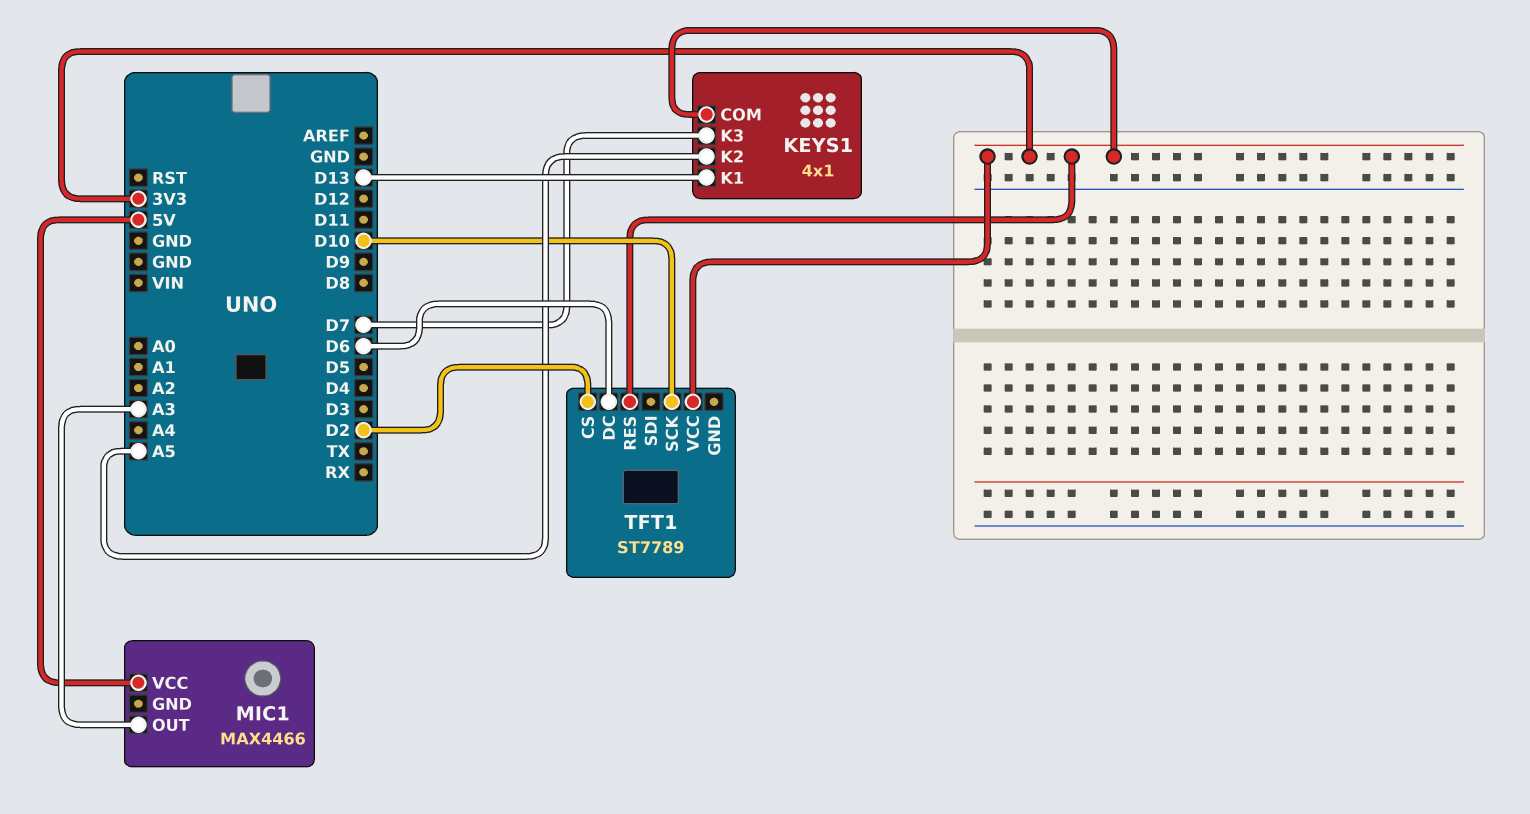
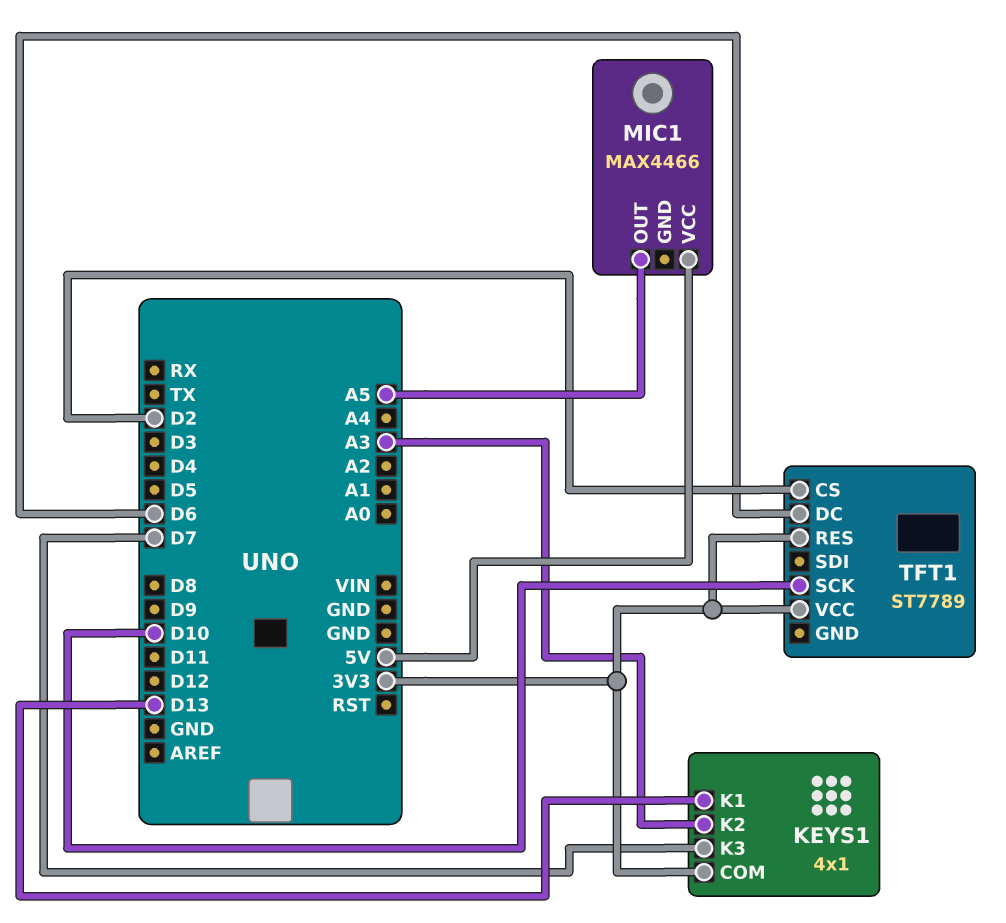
KEYS1 pin K2: A5 -> A3
MIC1 pin OUT: A3 -> A5

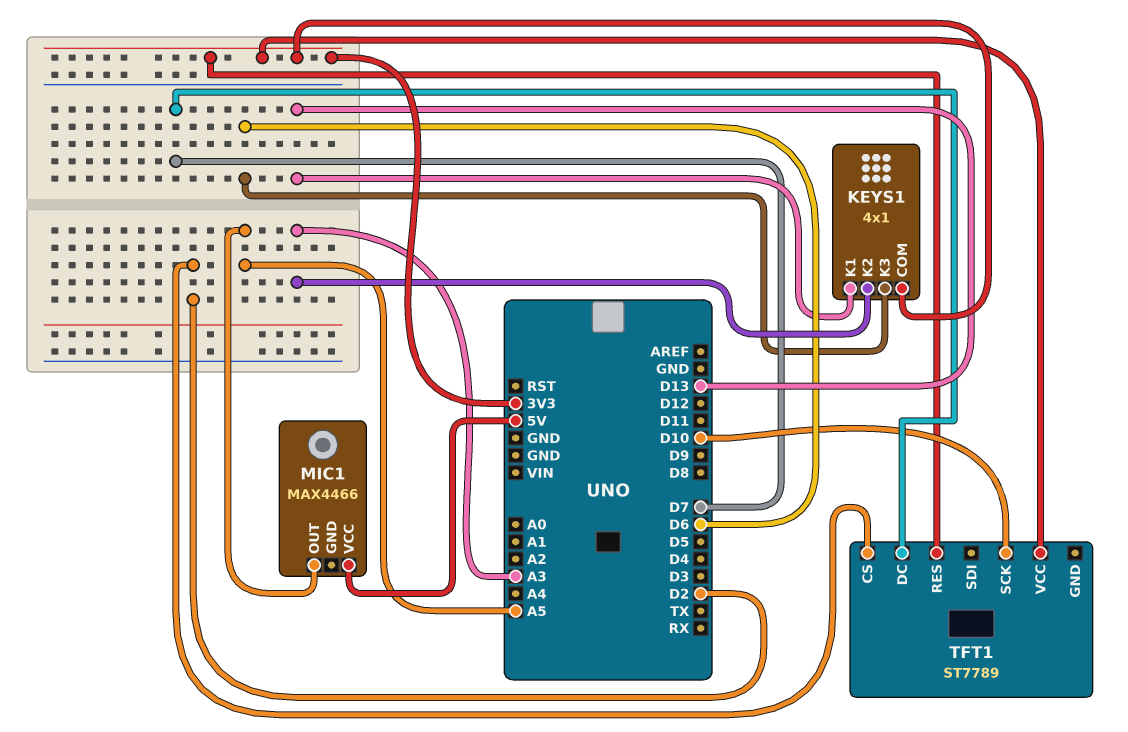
KEYS1 pin K3: D7 -> D6
TFT1 pin DC: D6 -> D7

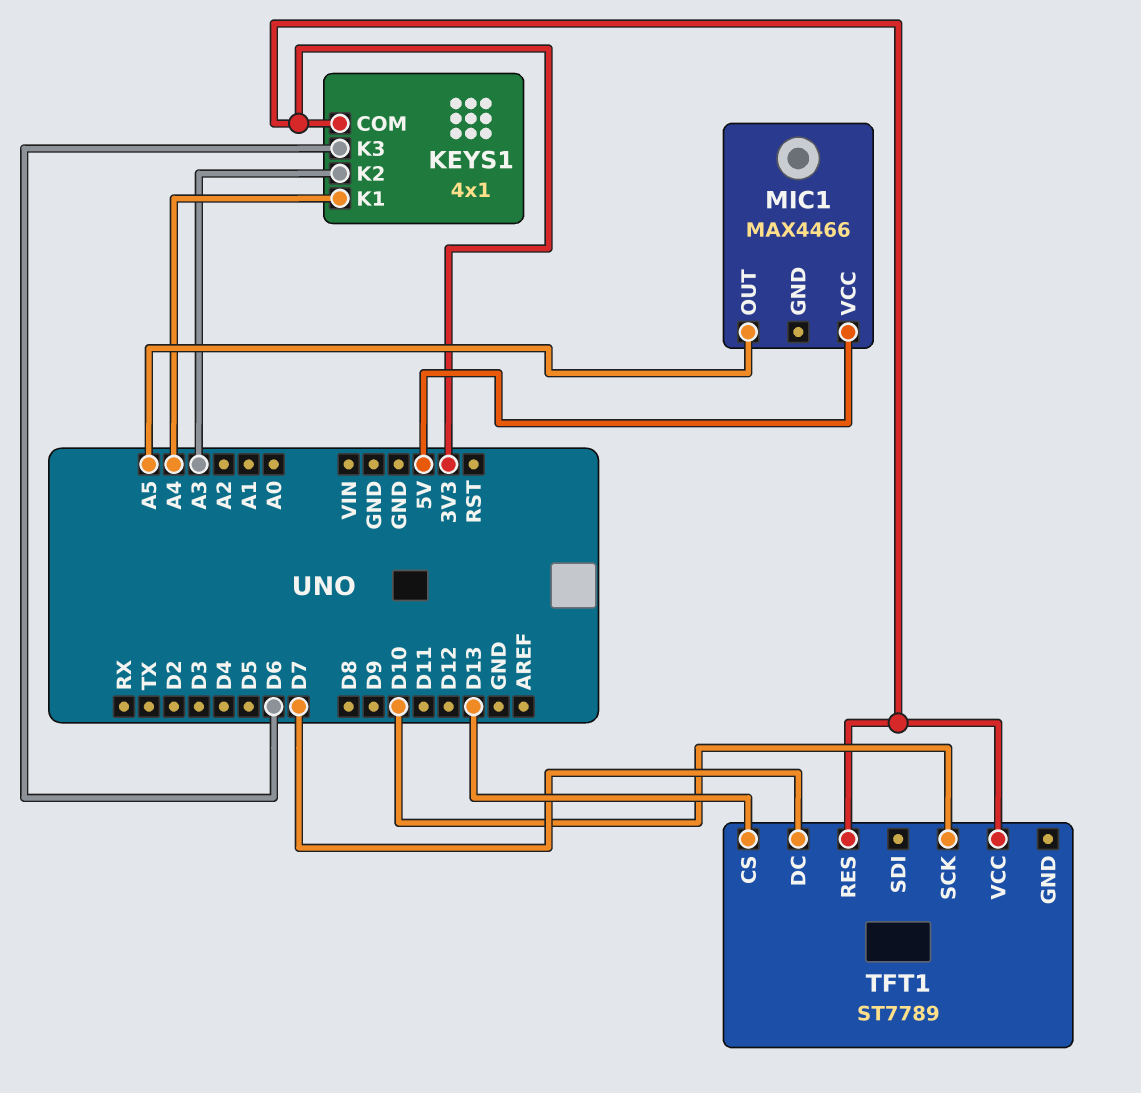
KEYS1 pin K1: D13 -> A4
TFT1 pin CS: D2 -> D13

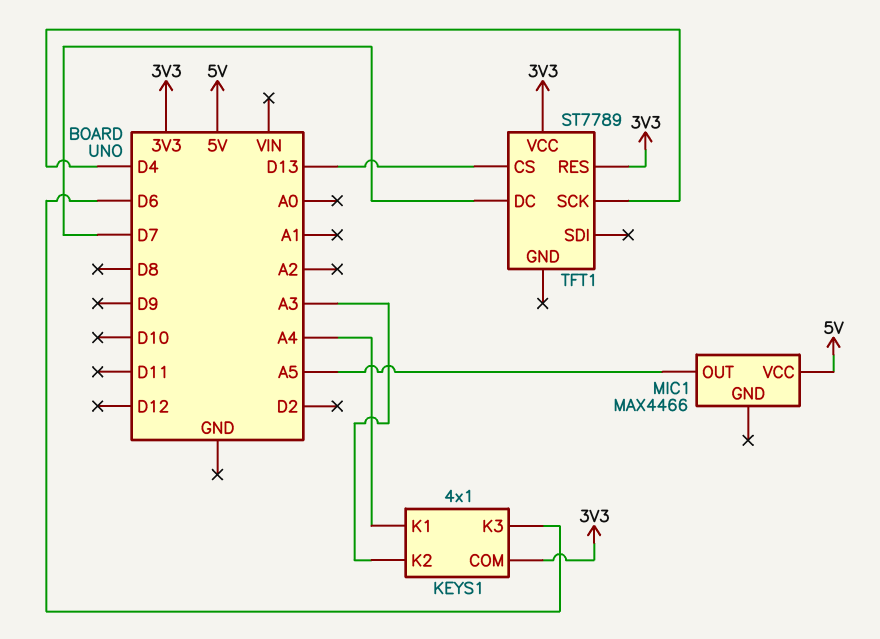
TFT1 pin SCK: D10 -> D4

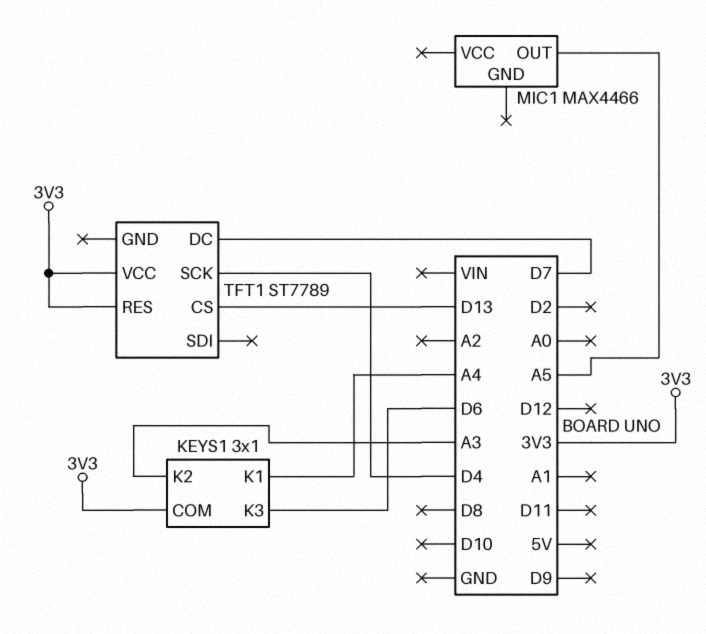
KEYS1: 4x1 -> 3x1
MIC1 pin VCC: 5V -> none

